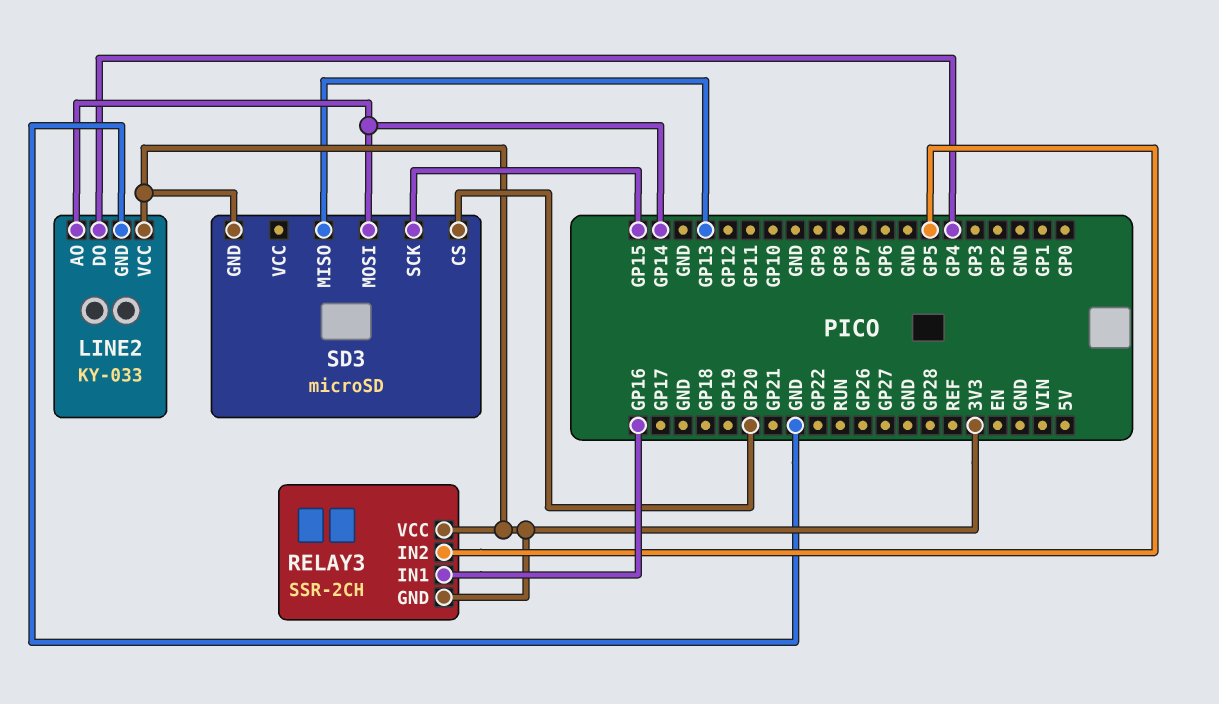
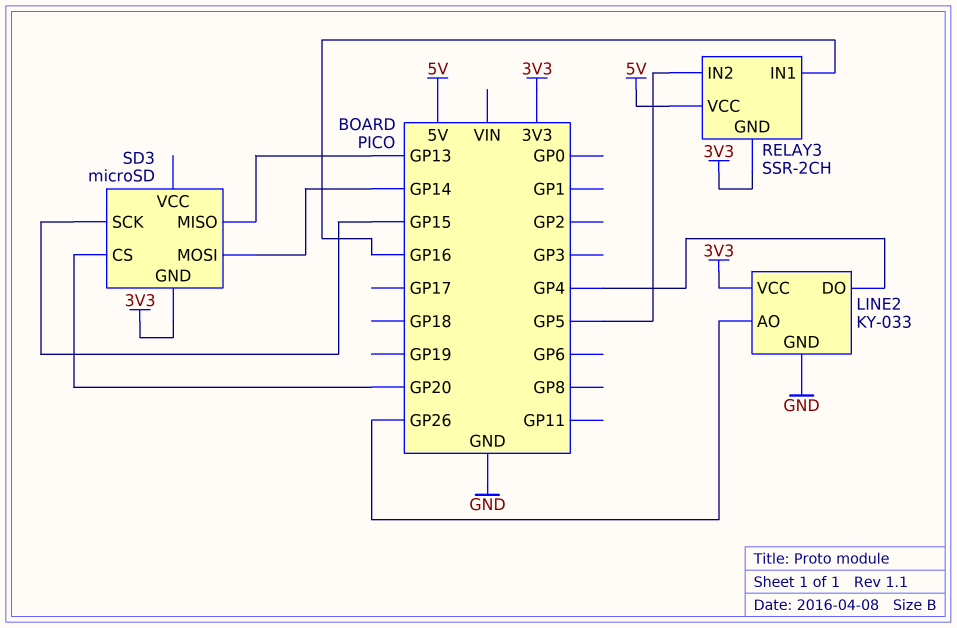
LINE2 pin AO: GP14 -> GP26
RELAY3 pin VCC: 3V3 -> 5V

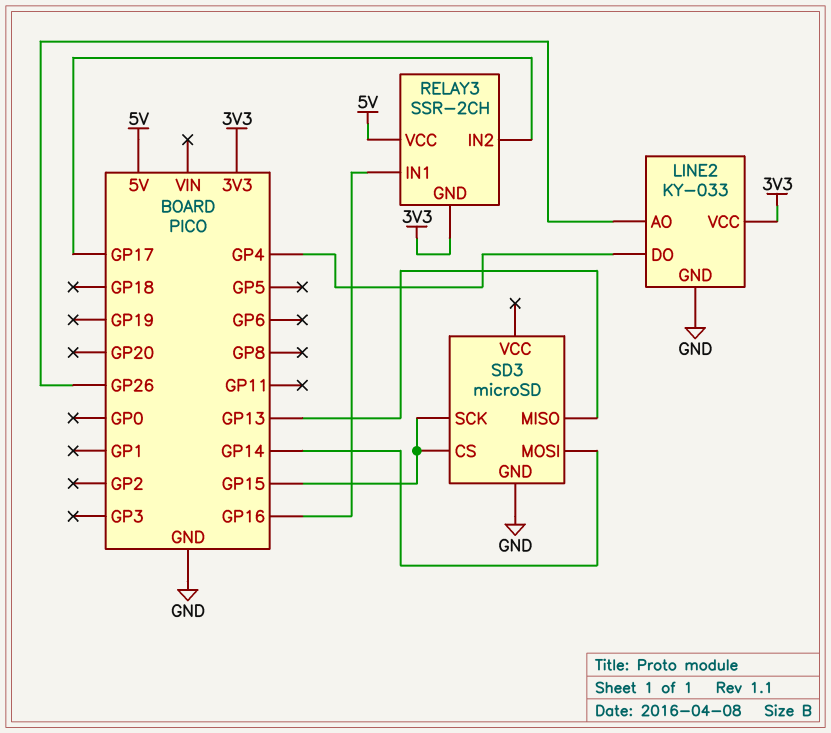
RELAY3 pin IN2: GP5 -> GP17
SD3 pin CS: GP20 -> GP15
SD3 pin GND: 3V3 -> GND

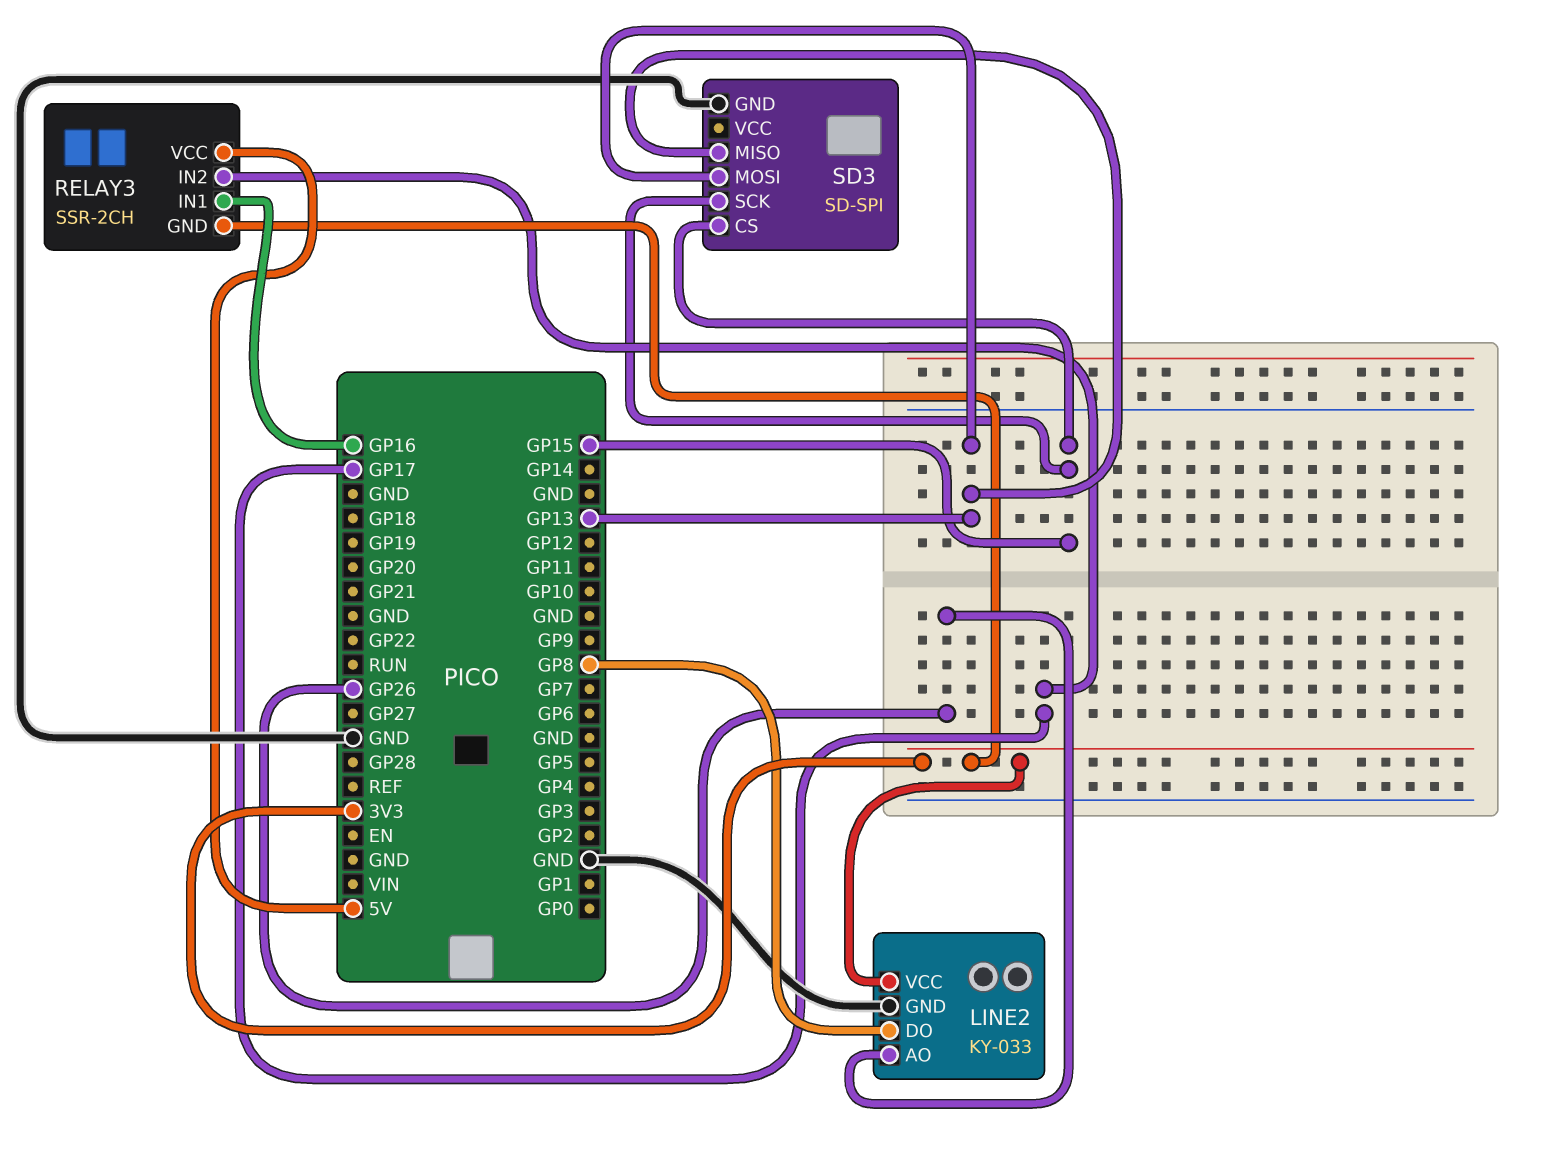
LINE2 pin DO: GP4 -> GP8
SD3: microSD -> SD-SPI
SD3 pin MOSI: GP14 -> GP13

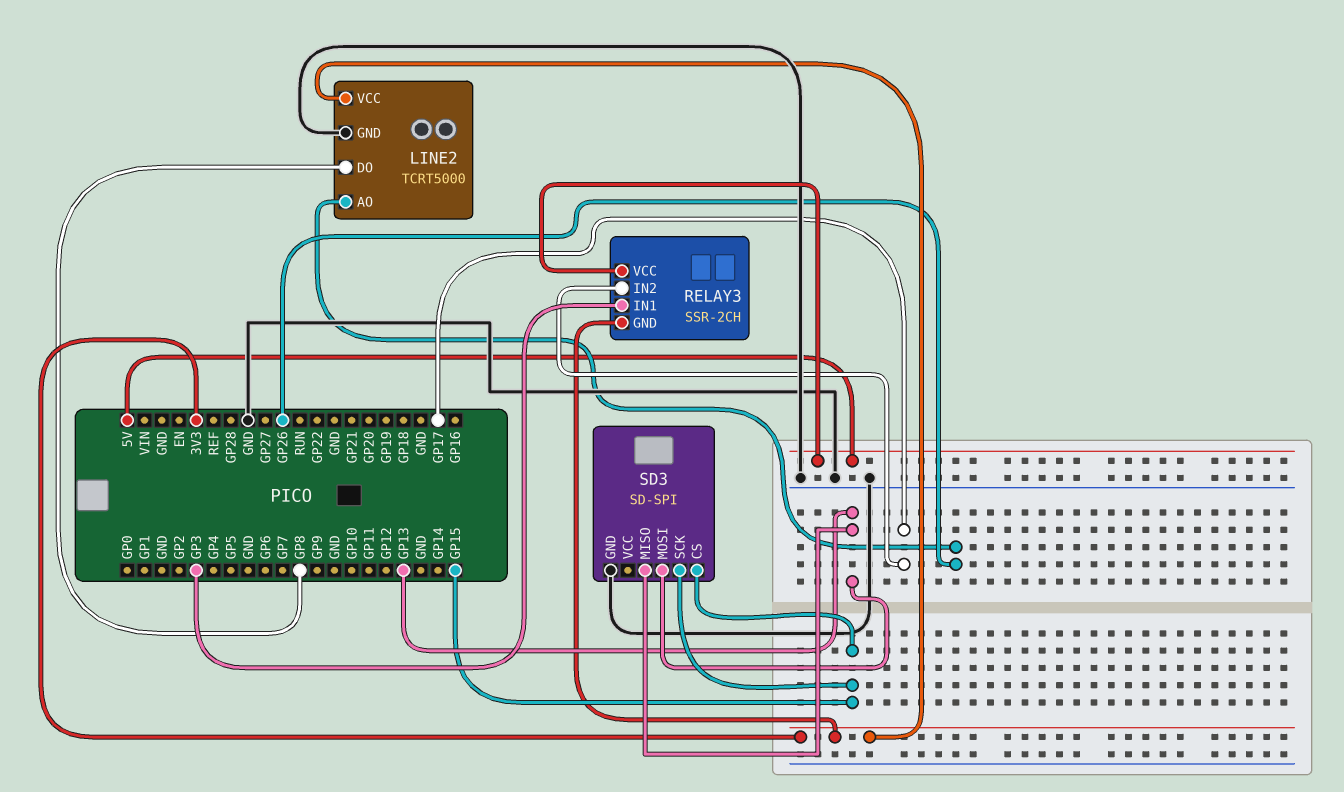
LINE2: KY-033 -> TCRT5000
RELAY3 pin IN1: GP16 -> GP3

